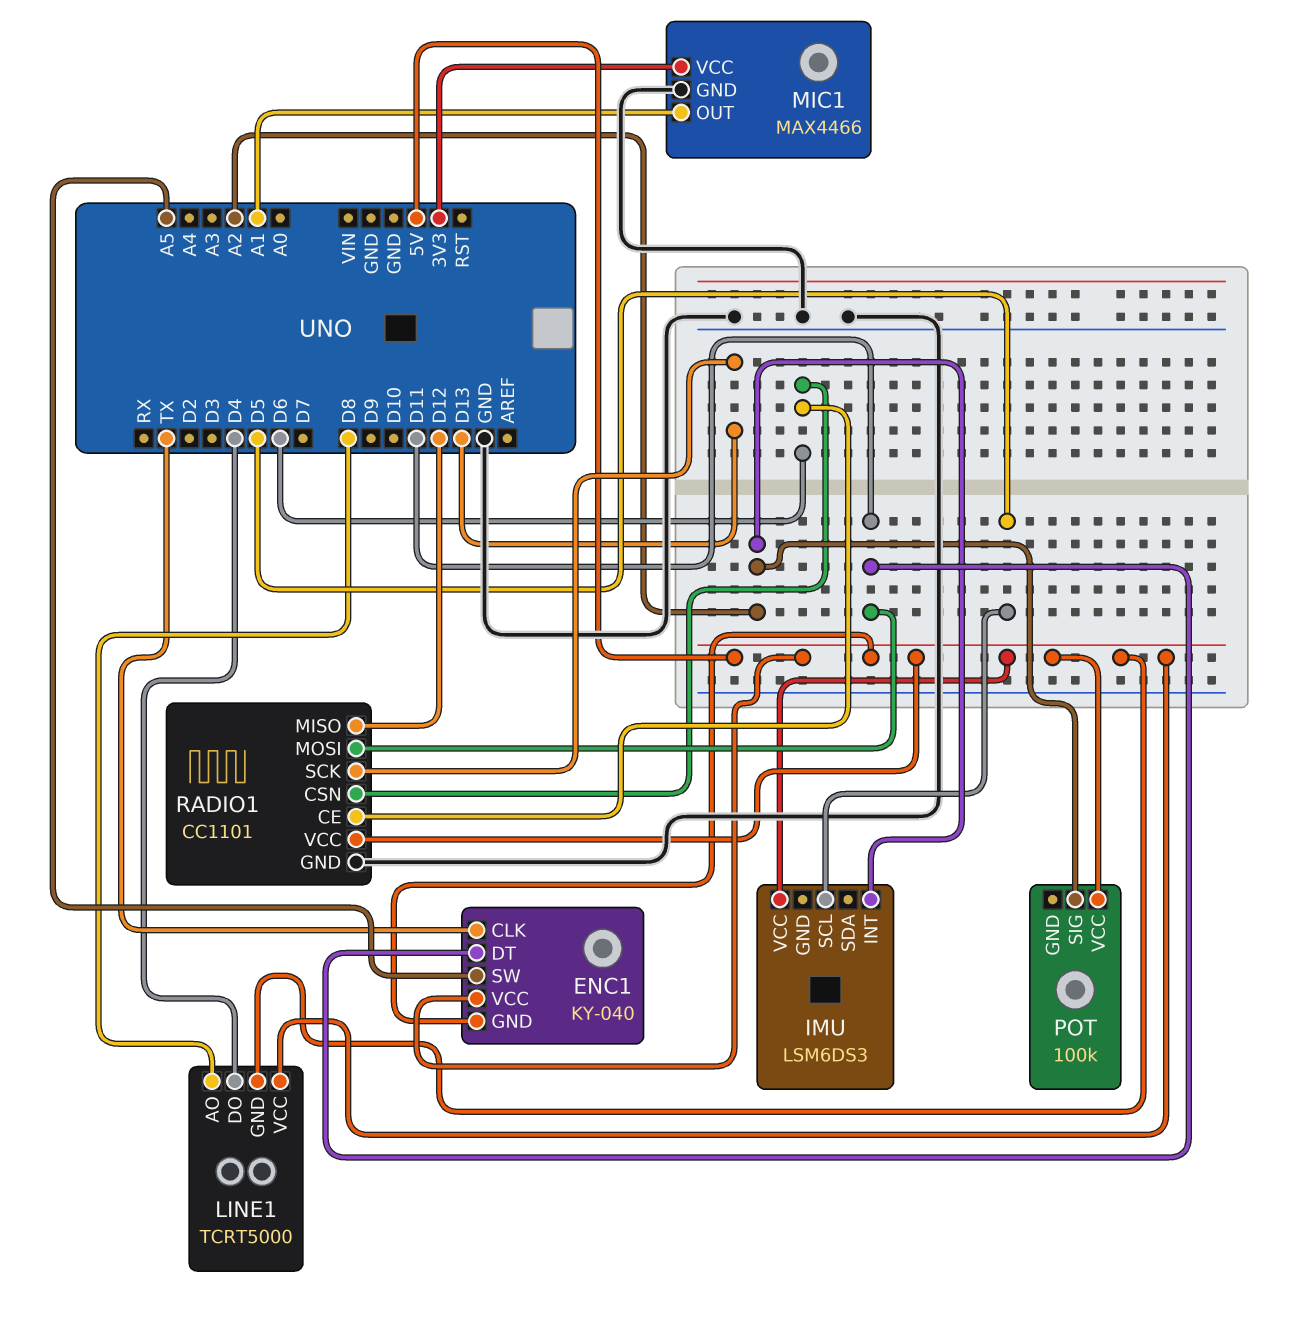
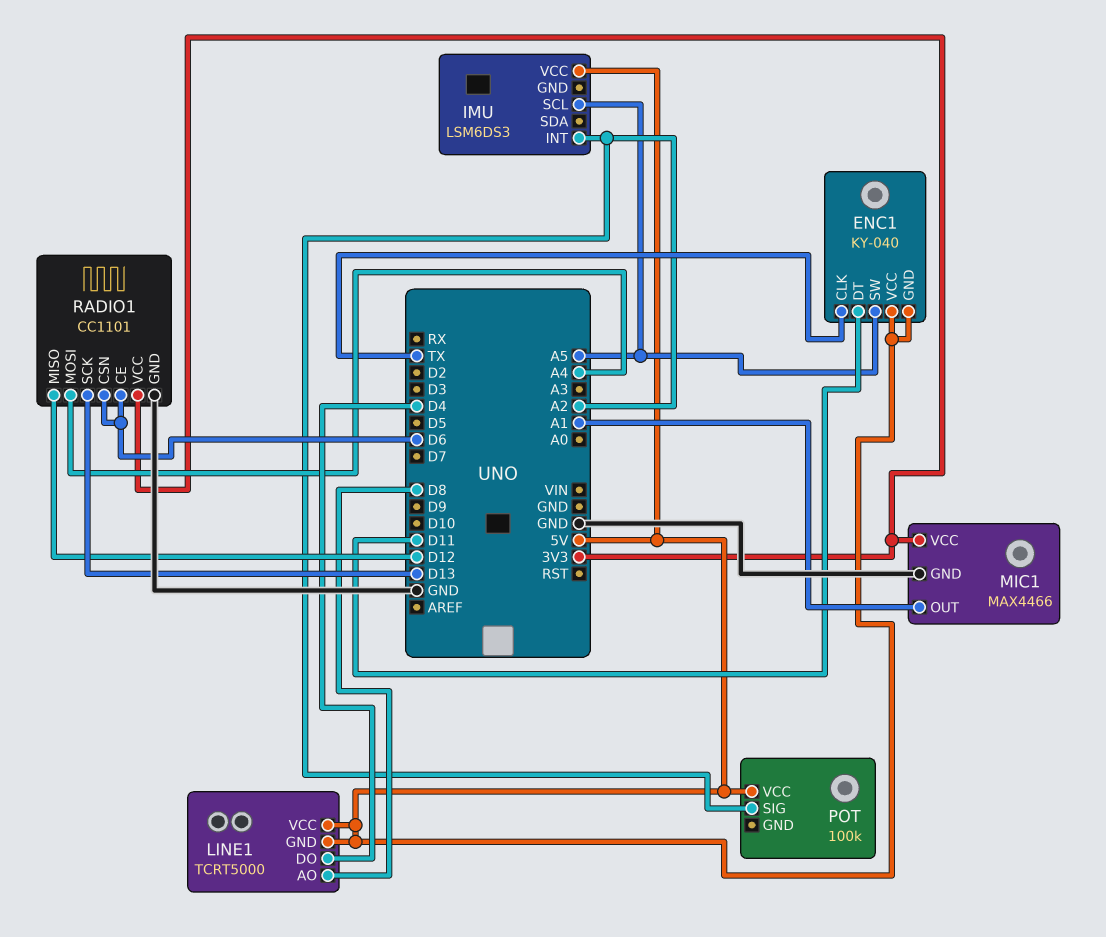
IMU pin SCL: D5 -> A5
RADIO1 pin MOSI: D11 -> A4
RADIO1 pin VCC: 5V -> 3V3

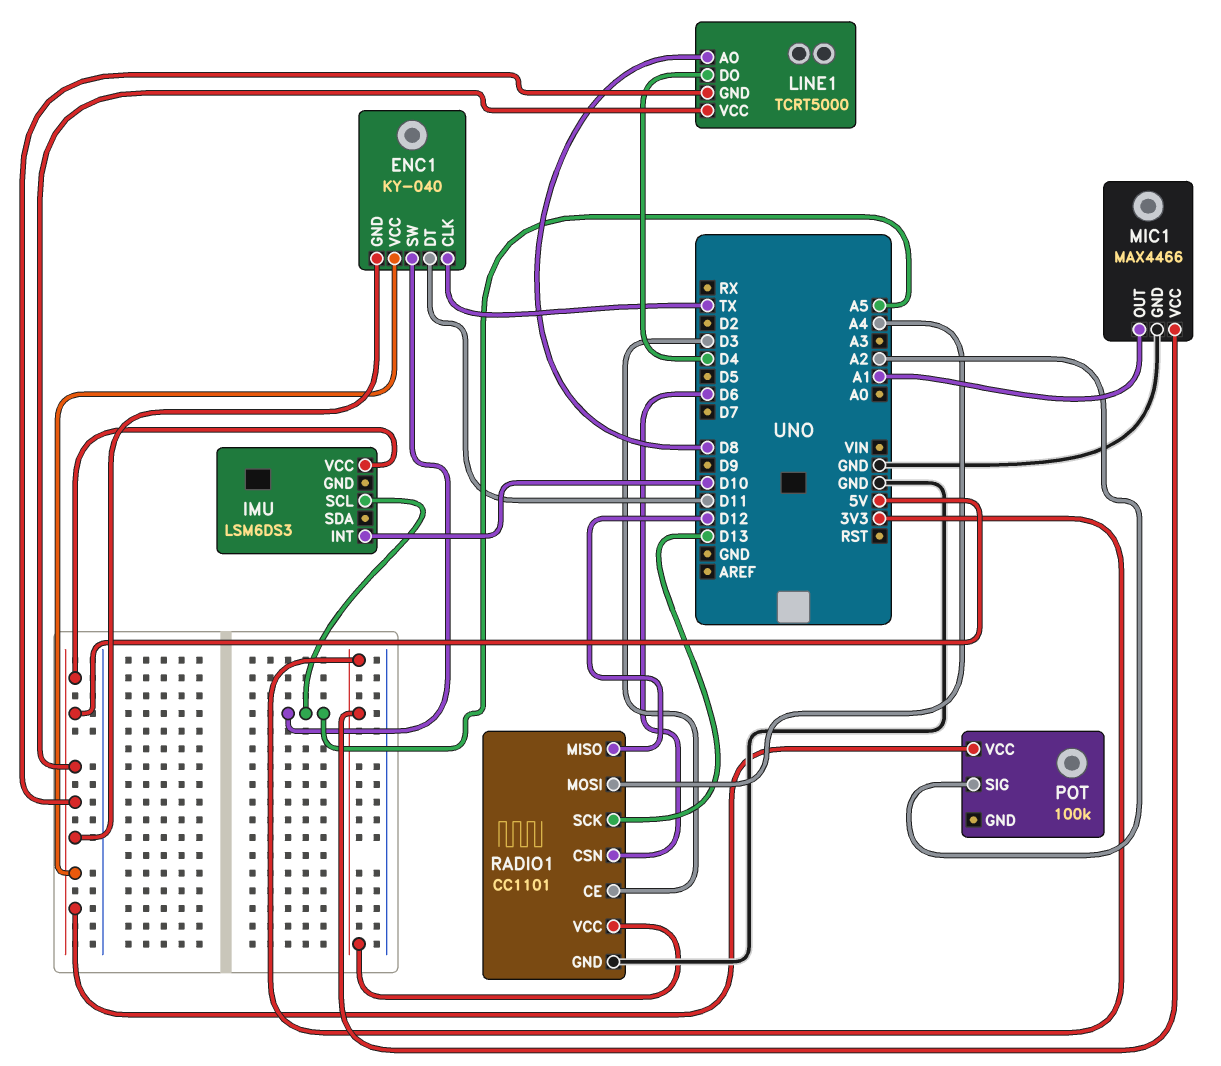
IMU pin INT: A2 -> D10
RADIO1 pin CE: D6 -> D3

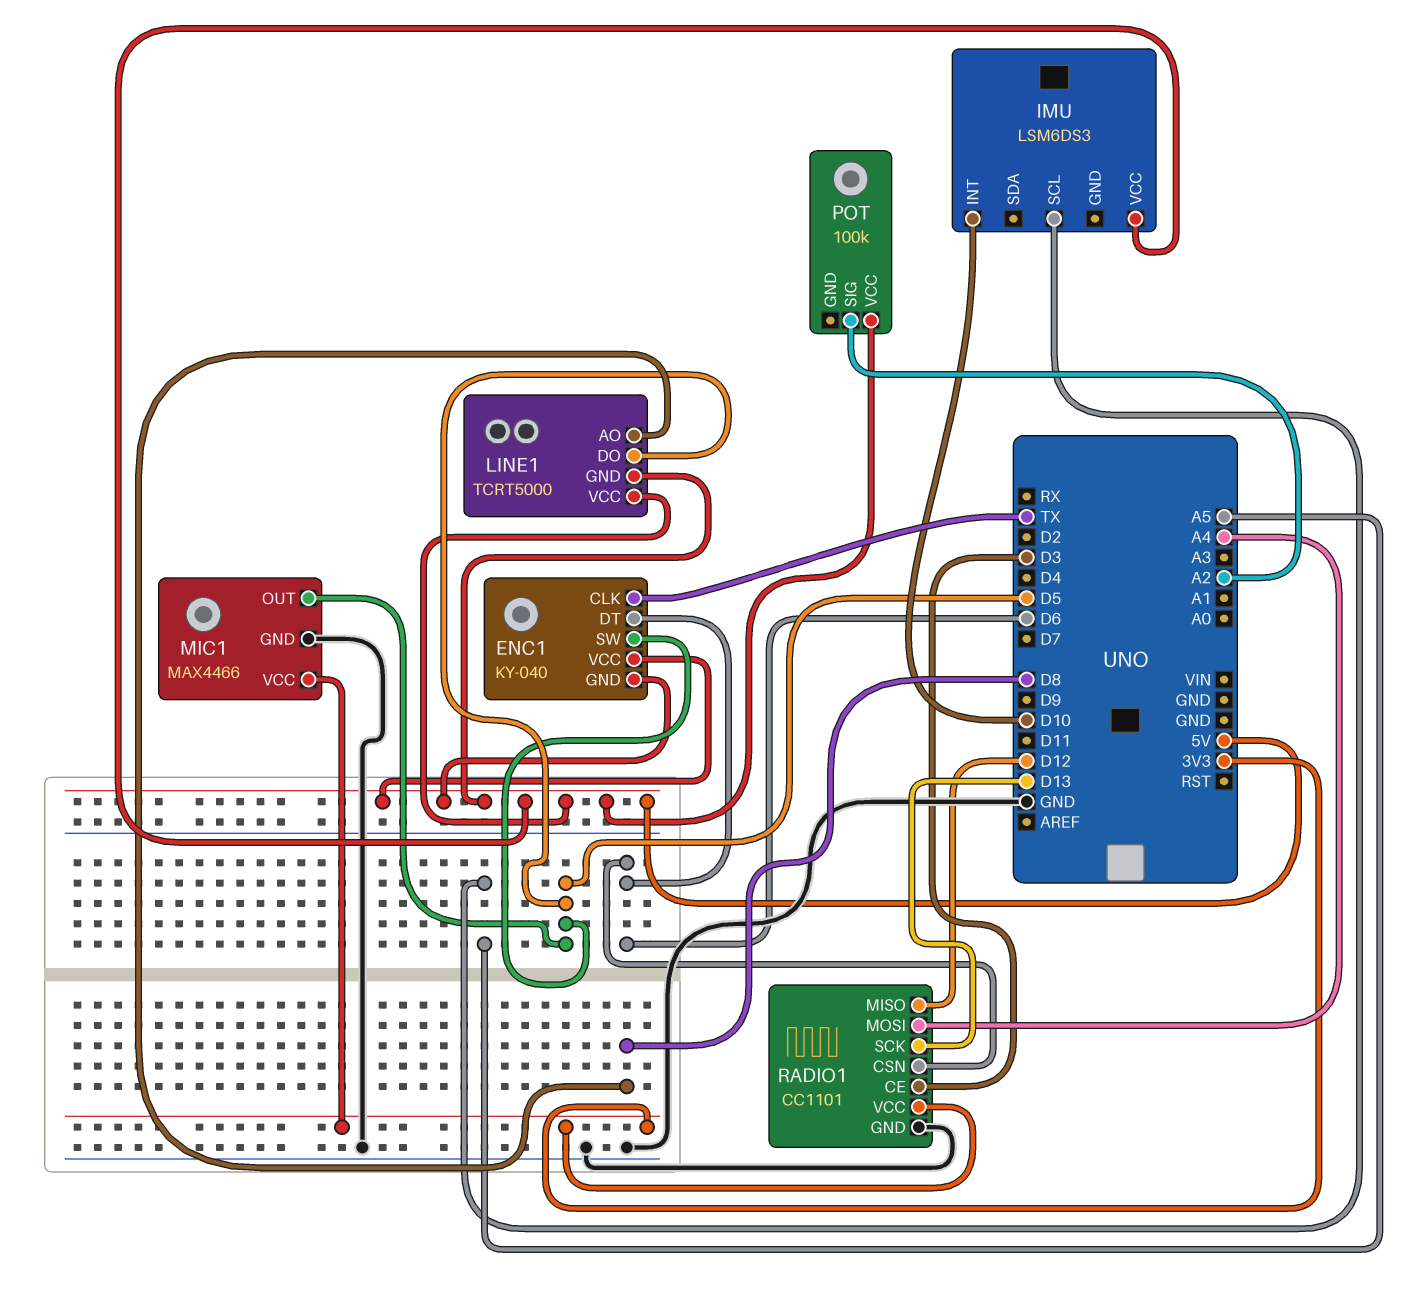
ENC1 pin DT: D11 -> D6
ENC1 pin SW: A5 -> D5
LINE1 pin DO: D4 -> D5
MIC1 pin OUT: A1 -> D5

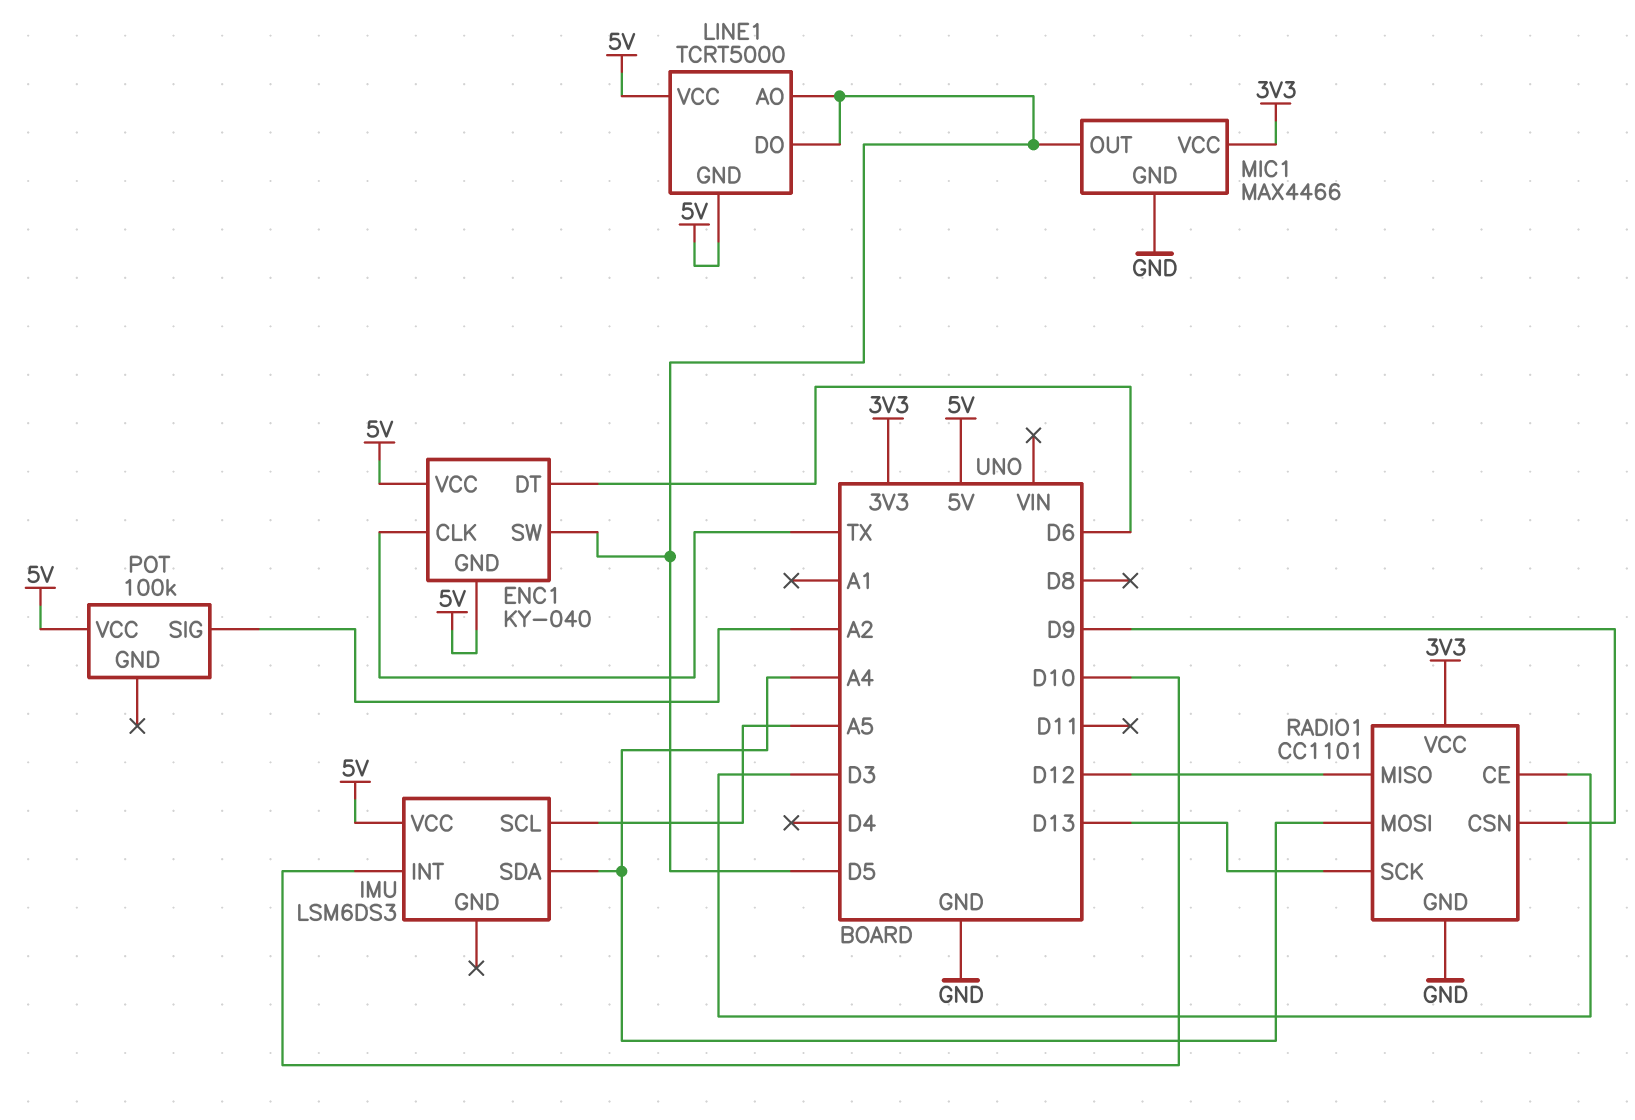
IMU pin SDA: none -> A4
LINE1 pin AO: D8 -> D5
RADIO1 pin CSN: D6 -> D9

